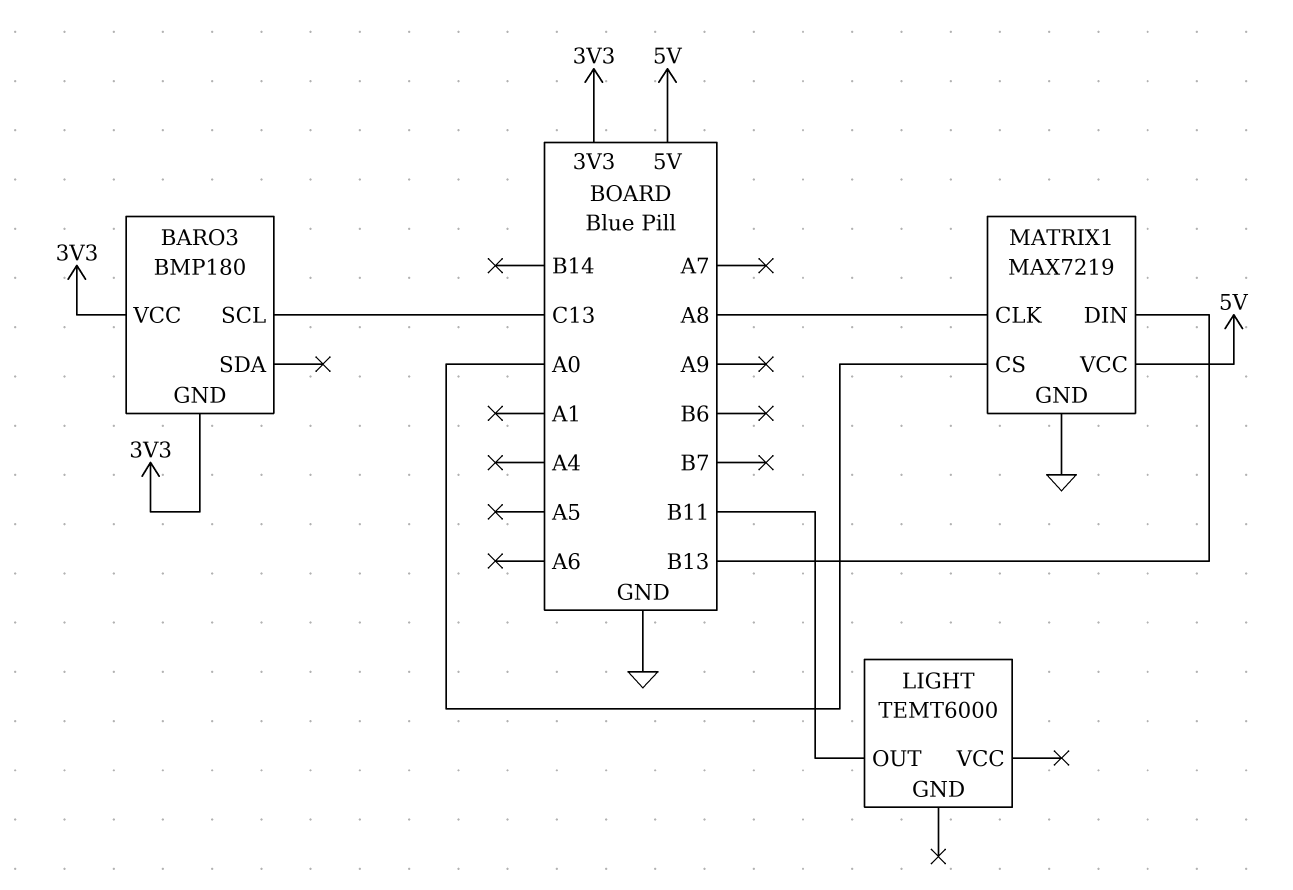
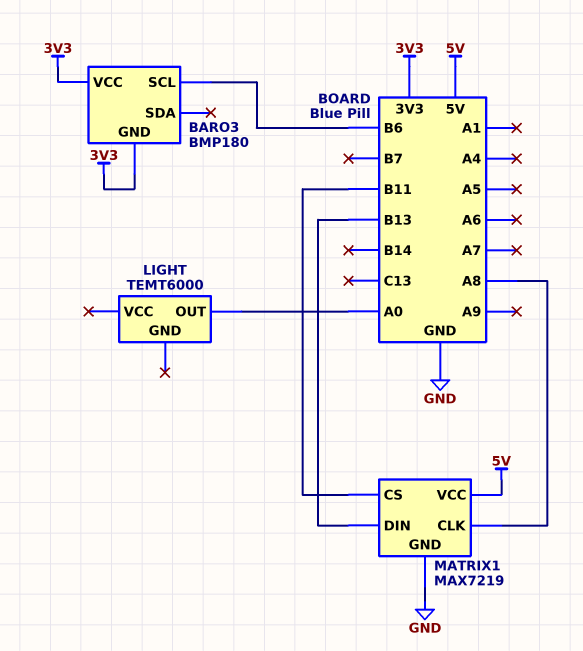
BARO3 pin SCL: C13 -> B6
LIGHT pin OUT: B11 -> A0
MATRIX1 pin CS: A0 -> B11

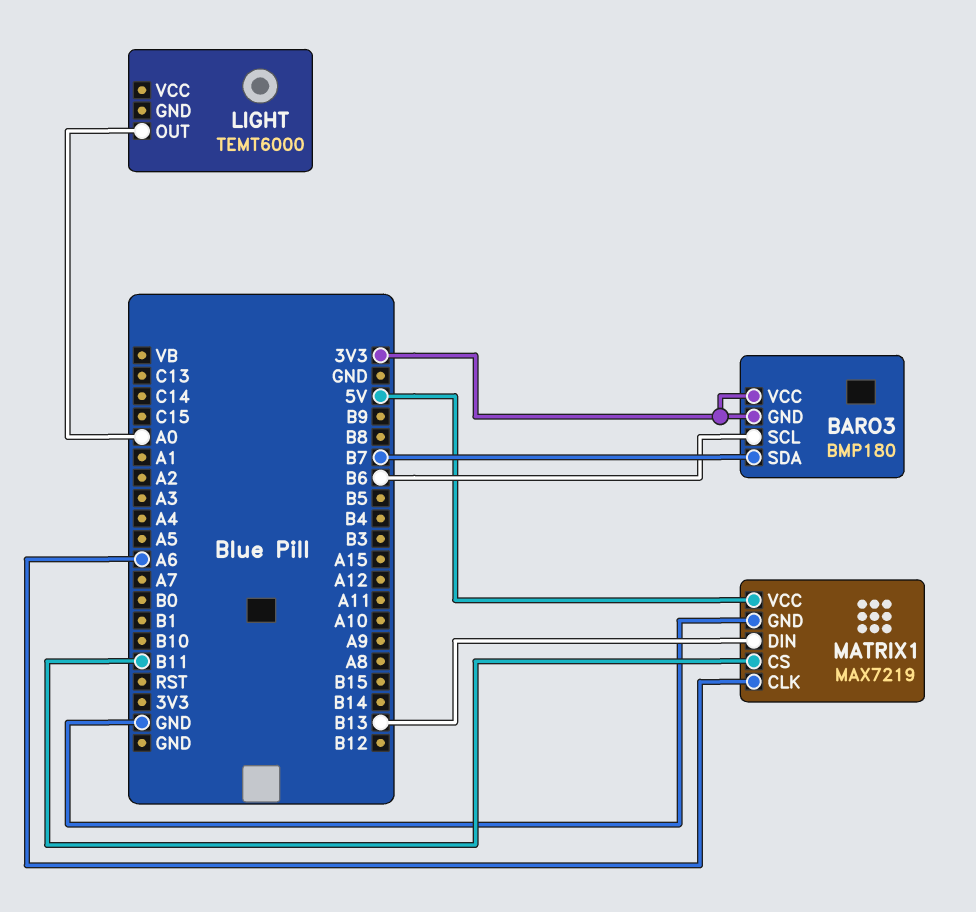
BARO3 pin SDA: none -> B7
MATRIX1 pin CLK: A8 -> A6

